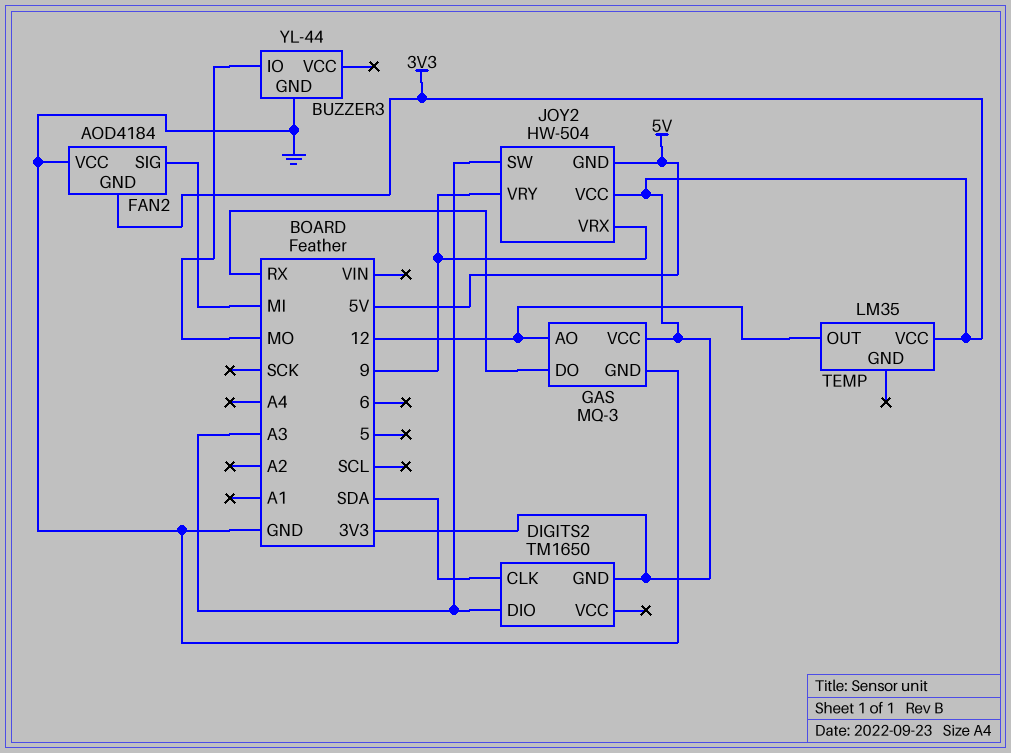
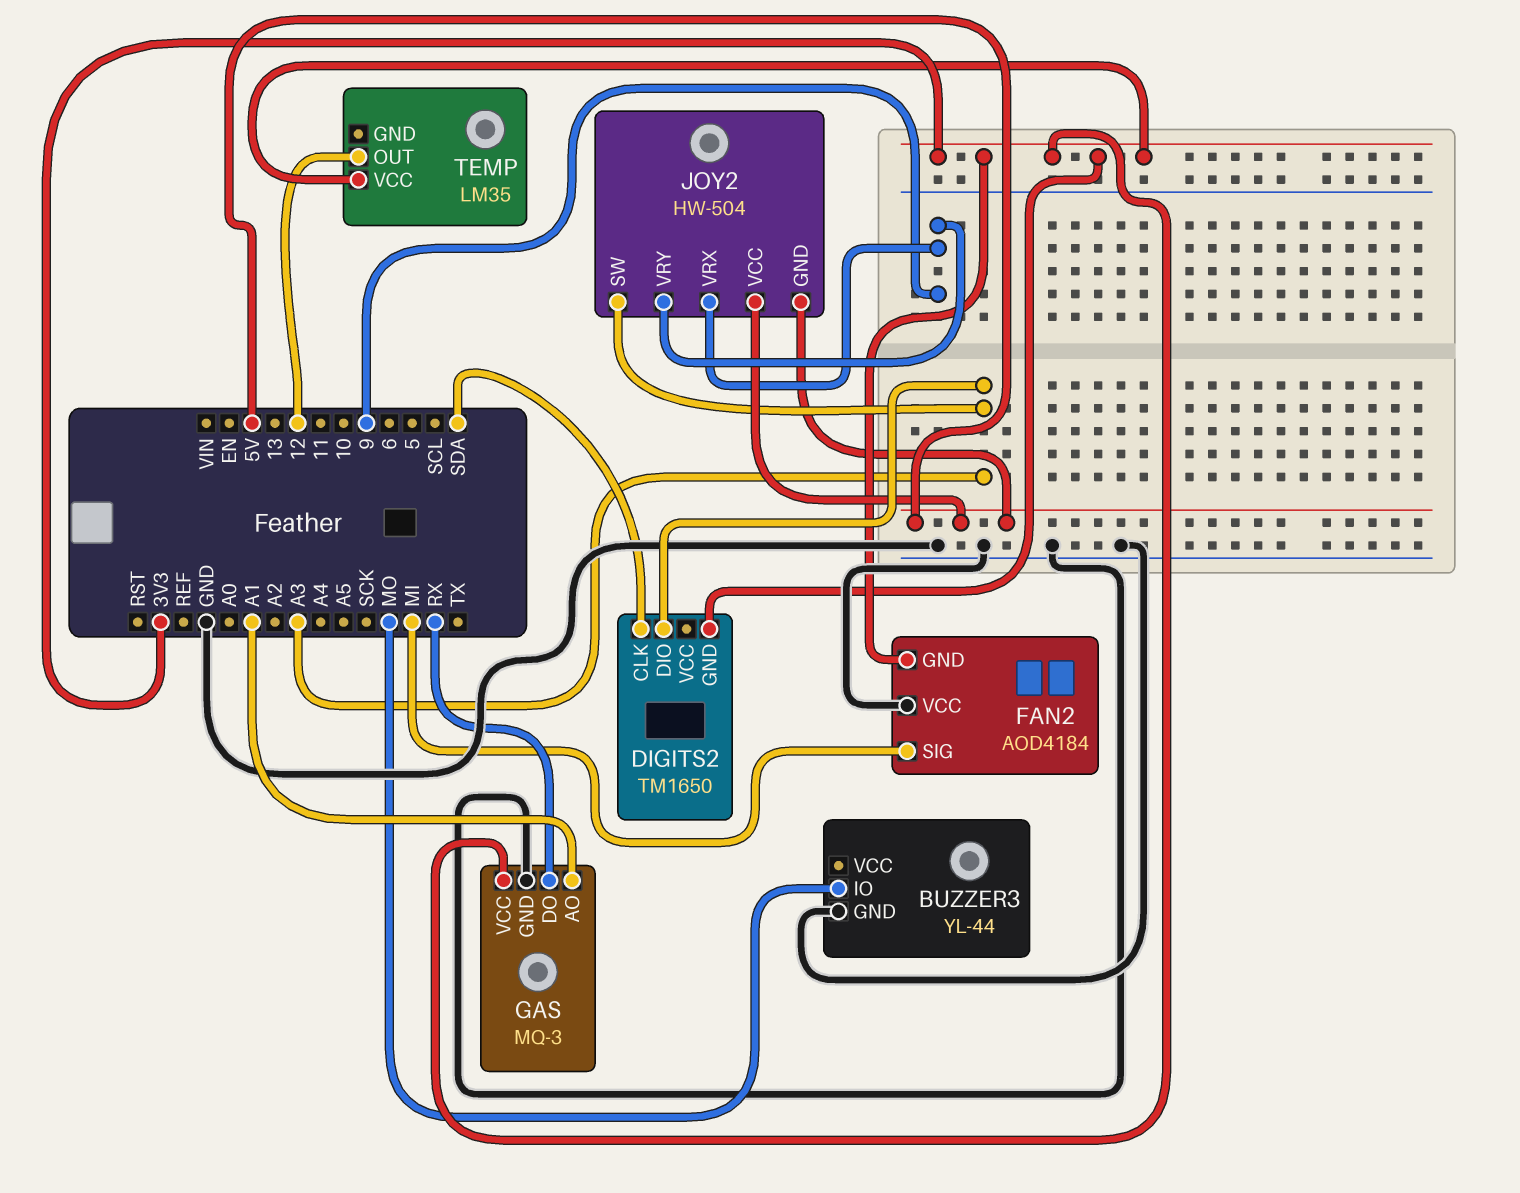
GAS pin AO: 12 -> A1
JOY2 pin VCC: 3V3 -> 5V

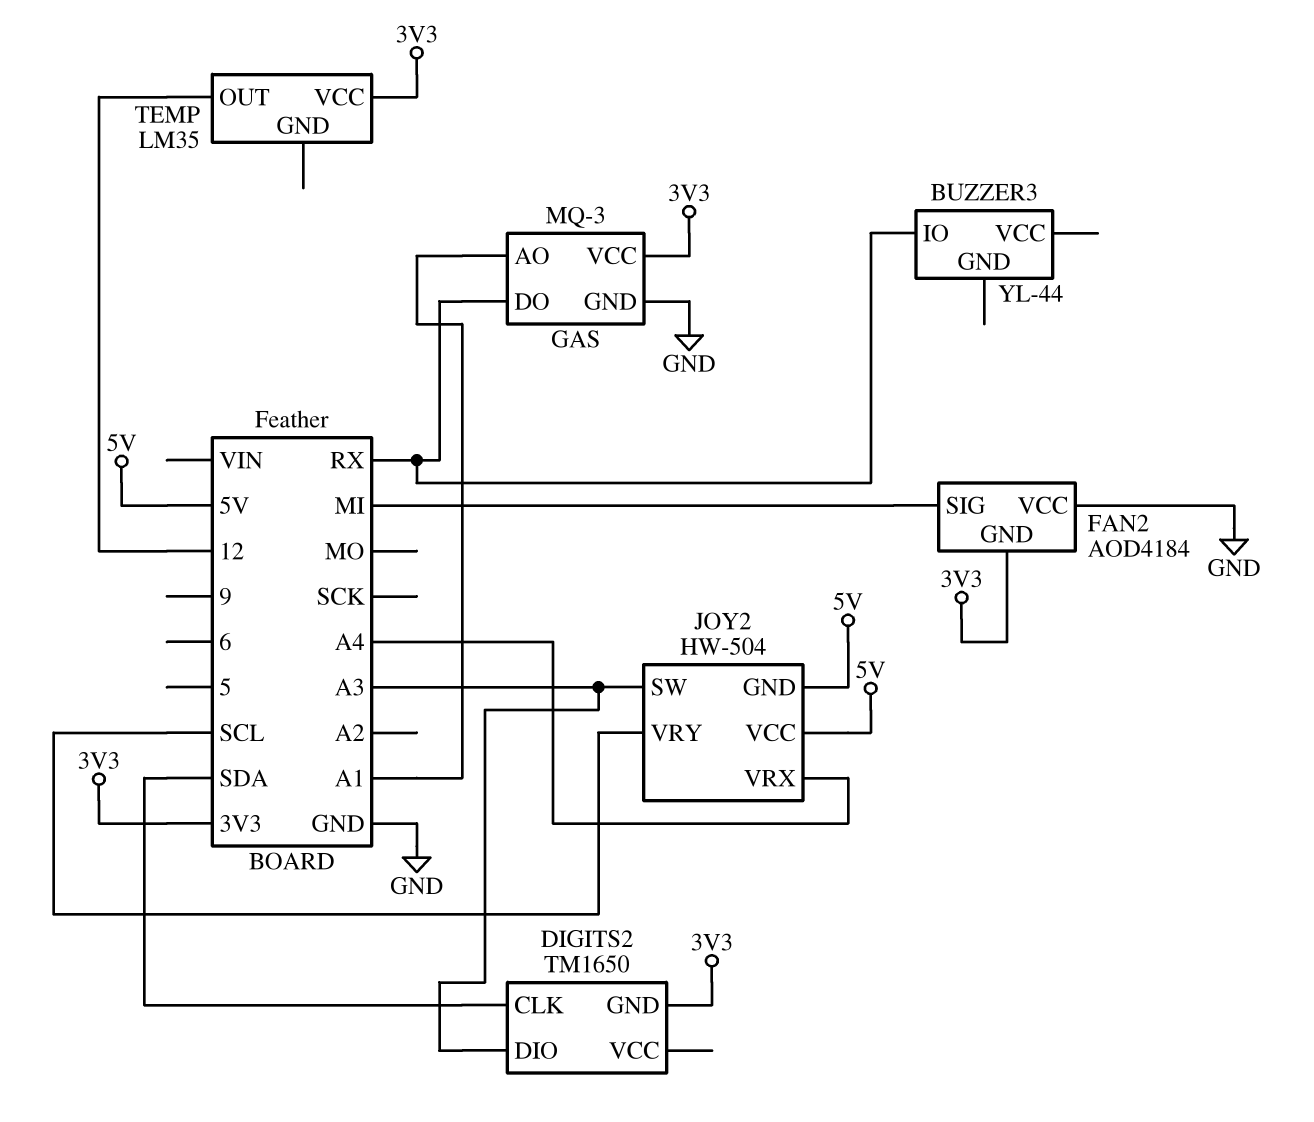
BUZZER3 pin GND: GND -> none
BUZZER3 pin IO: MO -> RX
JOY2 pin VRX: 9 -> A4
JOY2 pin VRY: 9 -> SCL

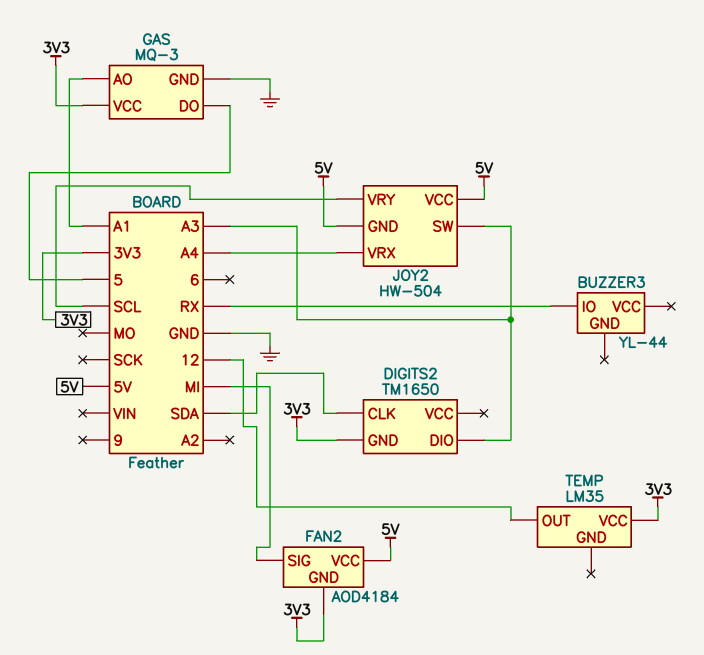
FAN2 pin VCC: GND -> 5V
GAS pin DO: RX -> 5

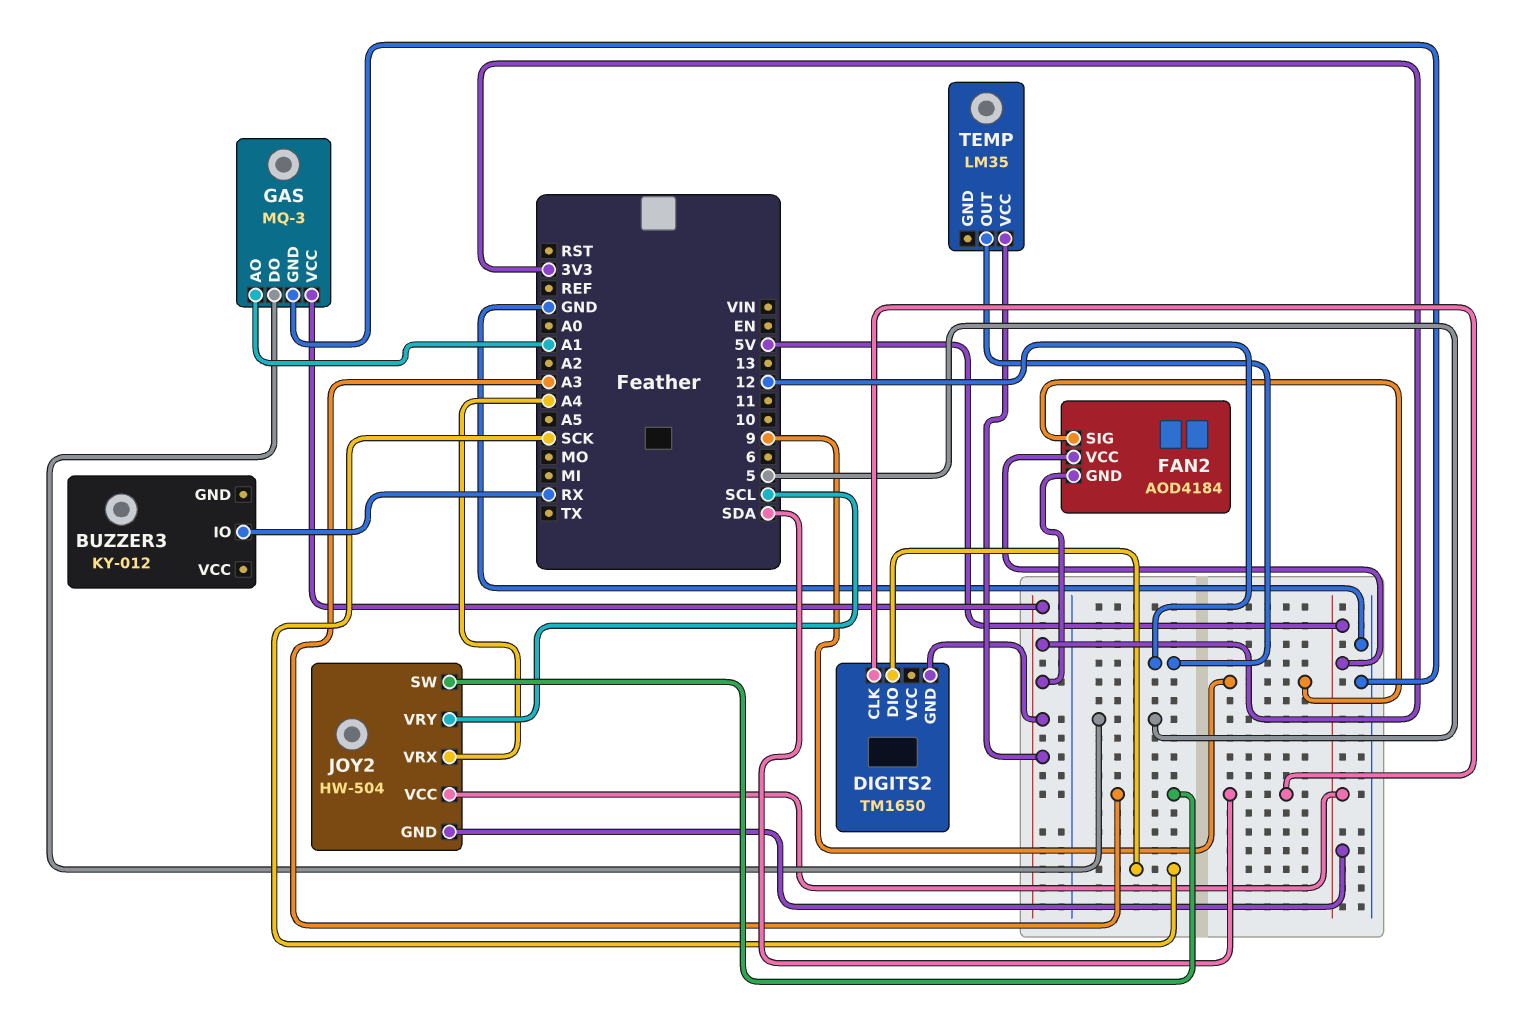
BUZZER3: YL-44 -> KY-012
DIGITS2 pin DIO: A3 -> SCK
FAN2 pin SIG: MI -> 9

